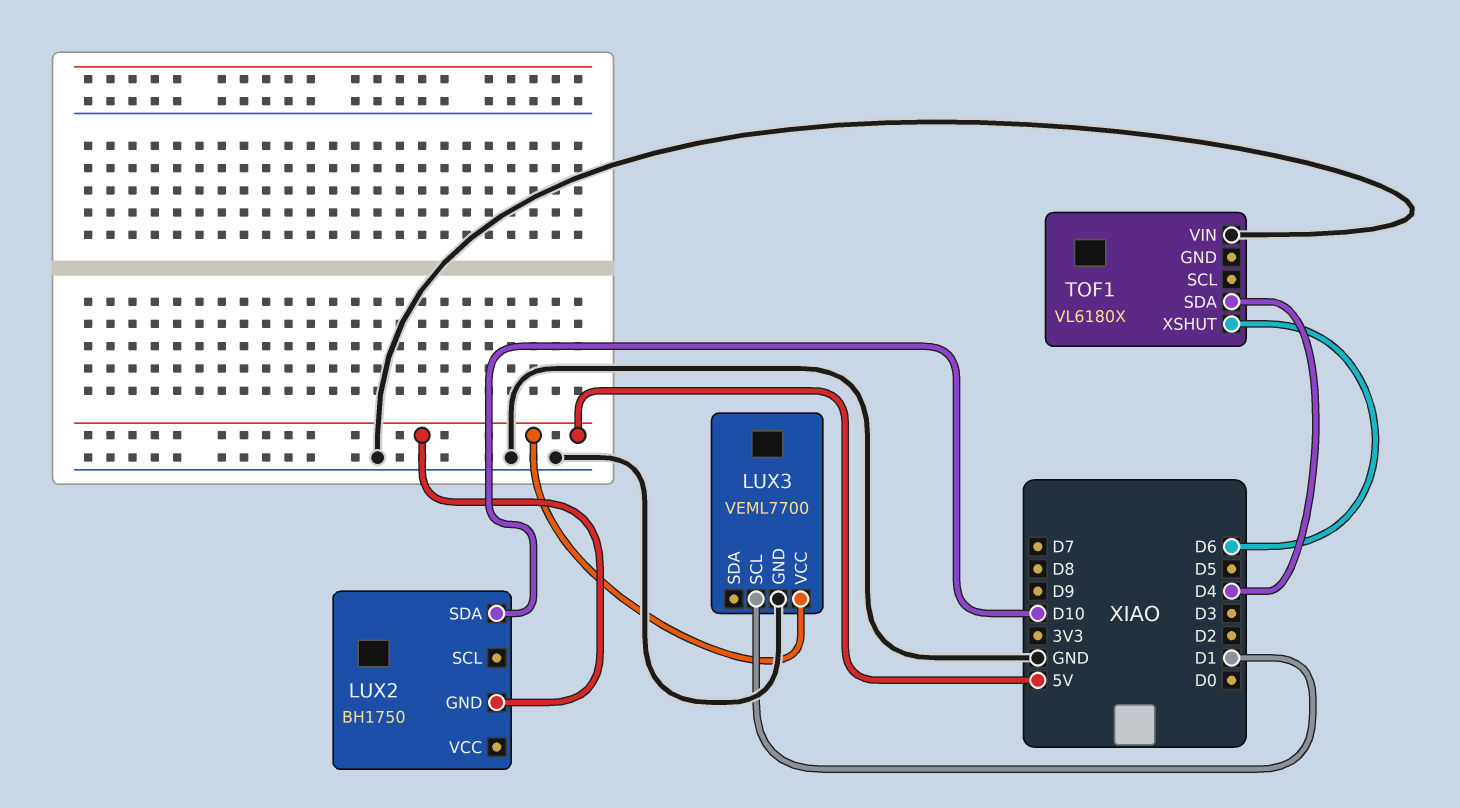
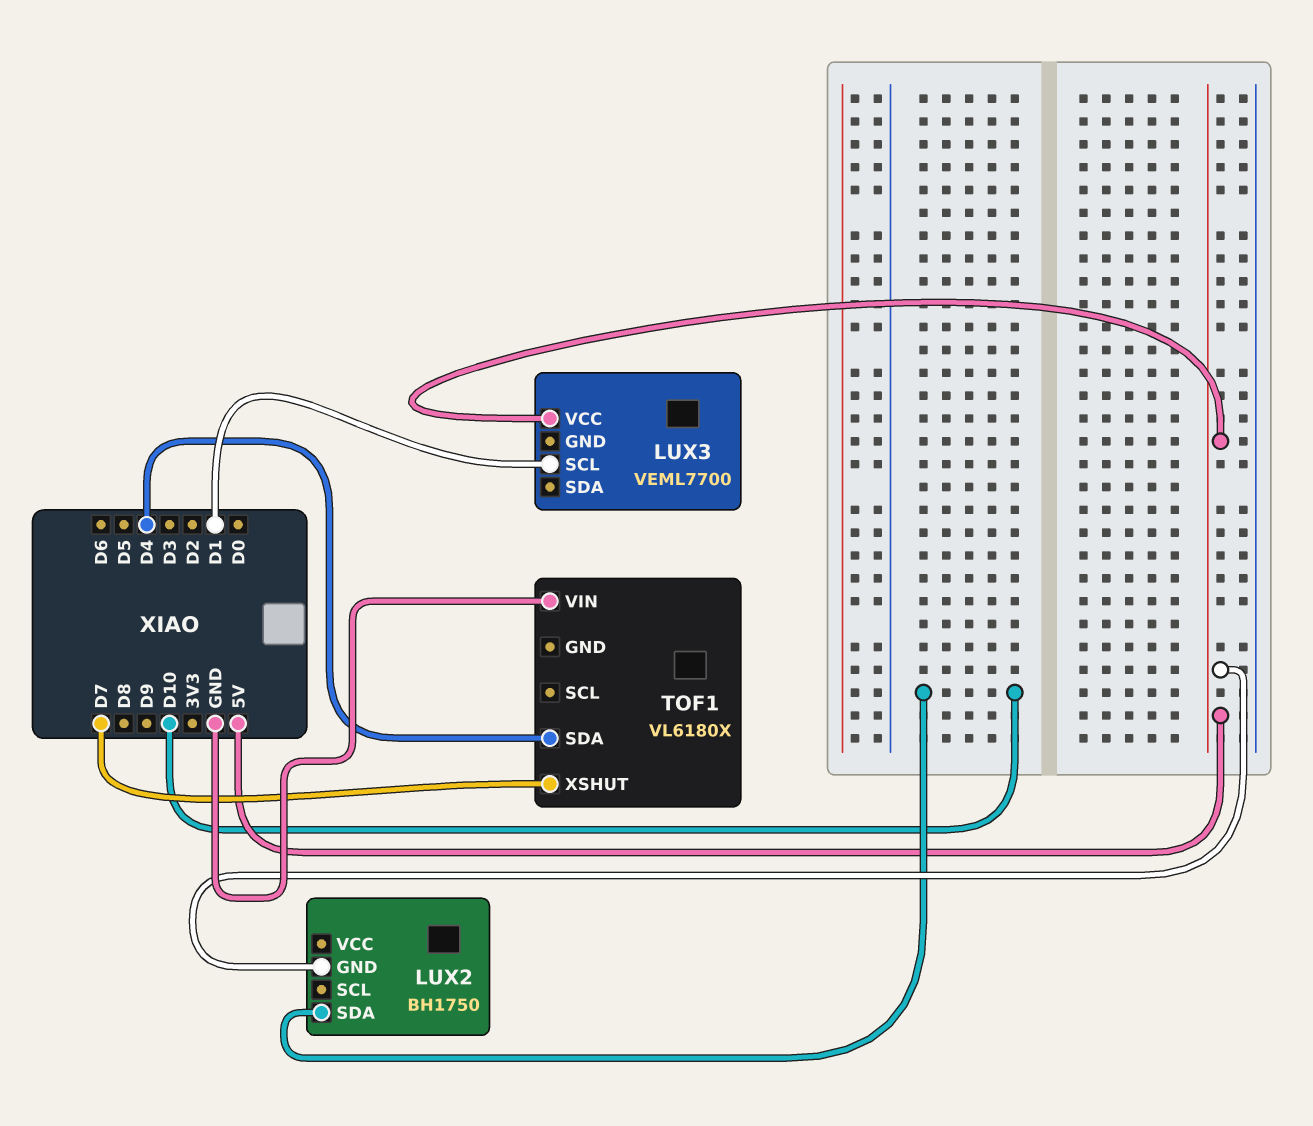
LUX3 pin GND: GND -> none
TOF1 pin XSHUT: D6 -> D7

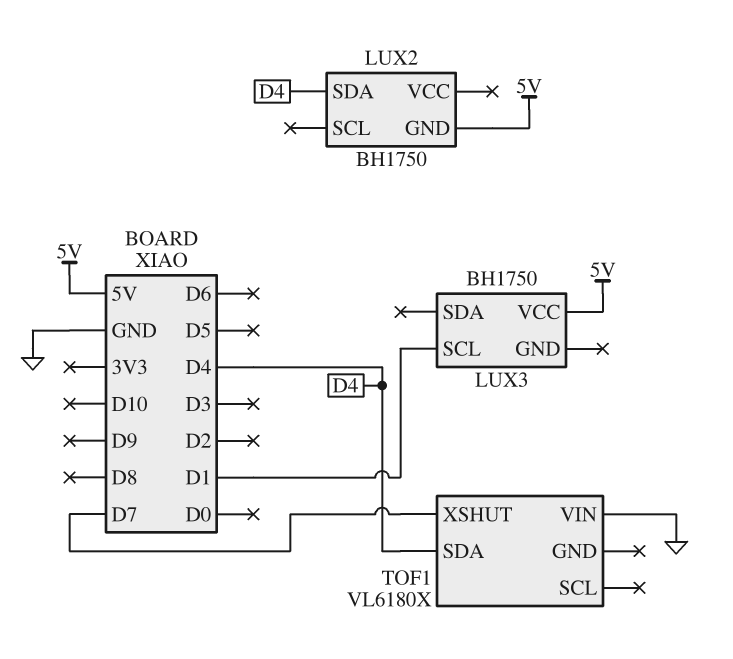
LUX2 pin SDA: D10 -> D4
LUX3: VEML7700 -> BH1750

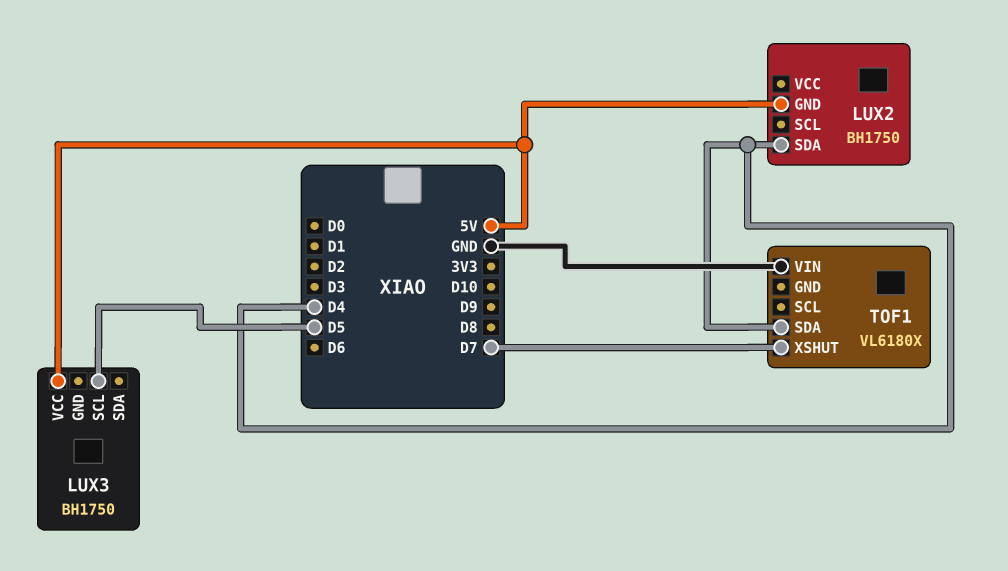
LUX3 pin SCL: D1 -> D5

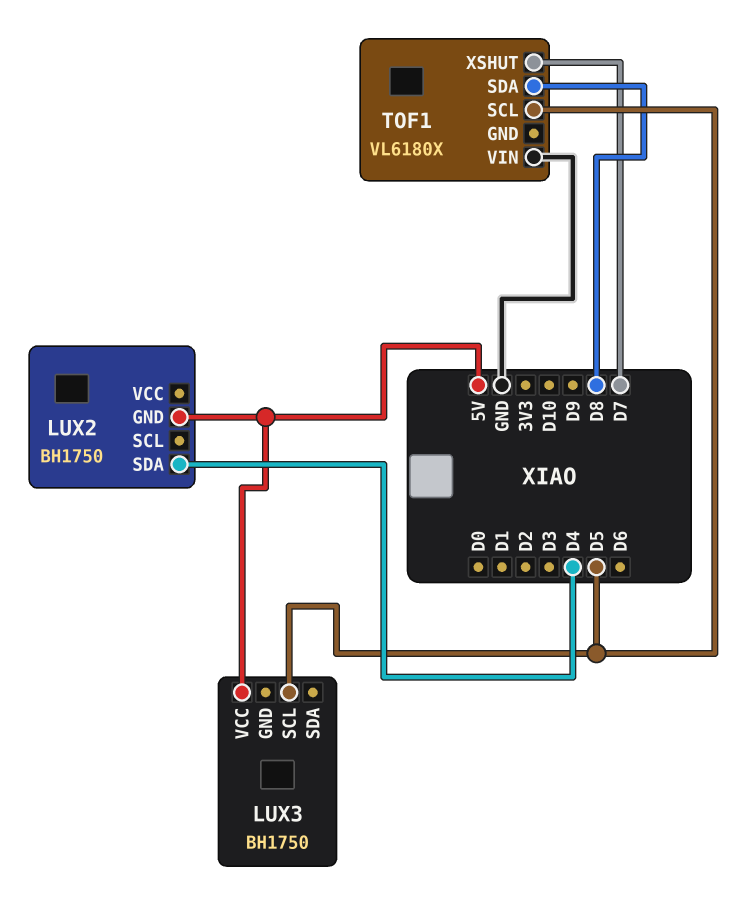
TOF1 pin SCL: none -> D5
TOF1 pin SDA: D4 -> D8

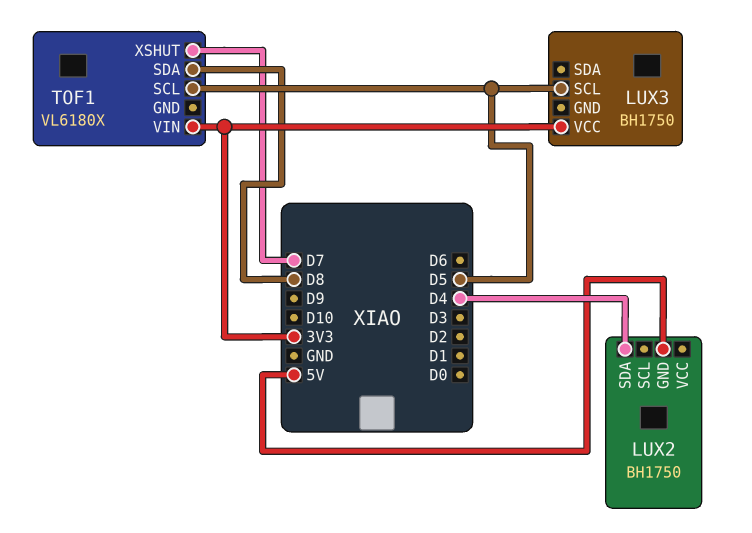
LUX3 pin VCC: 5V -> 3V3
TOF1 pin VIN: GND -> 3V3

